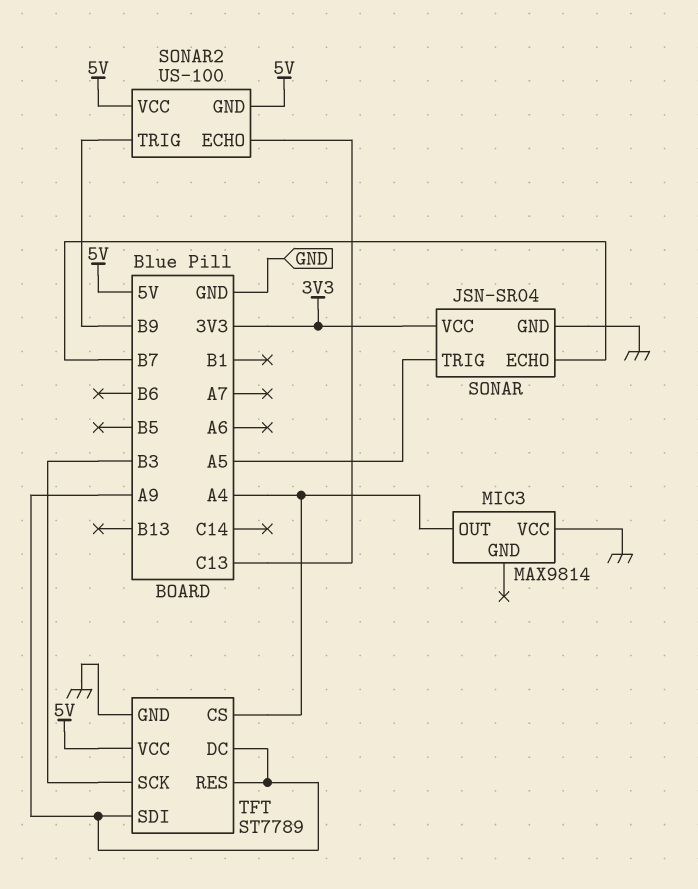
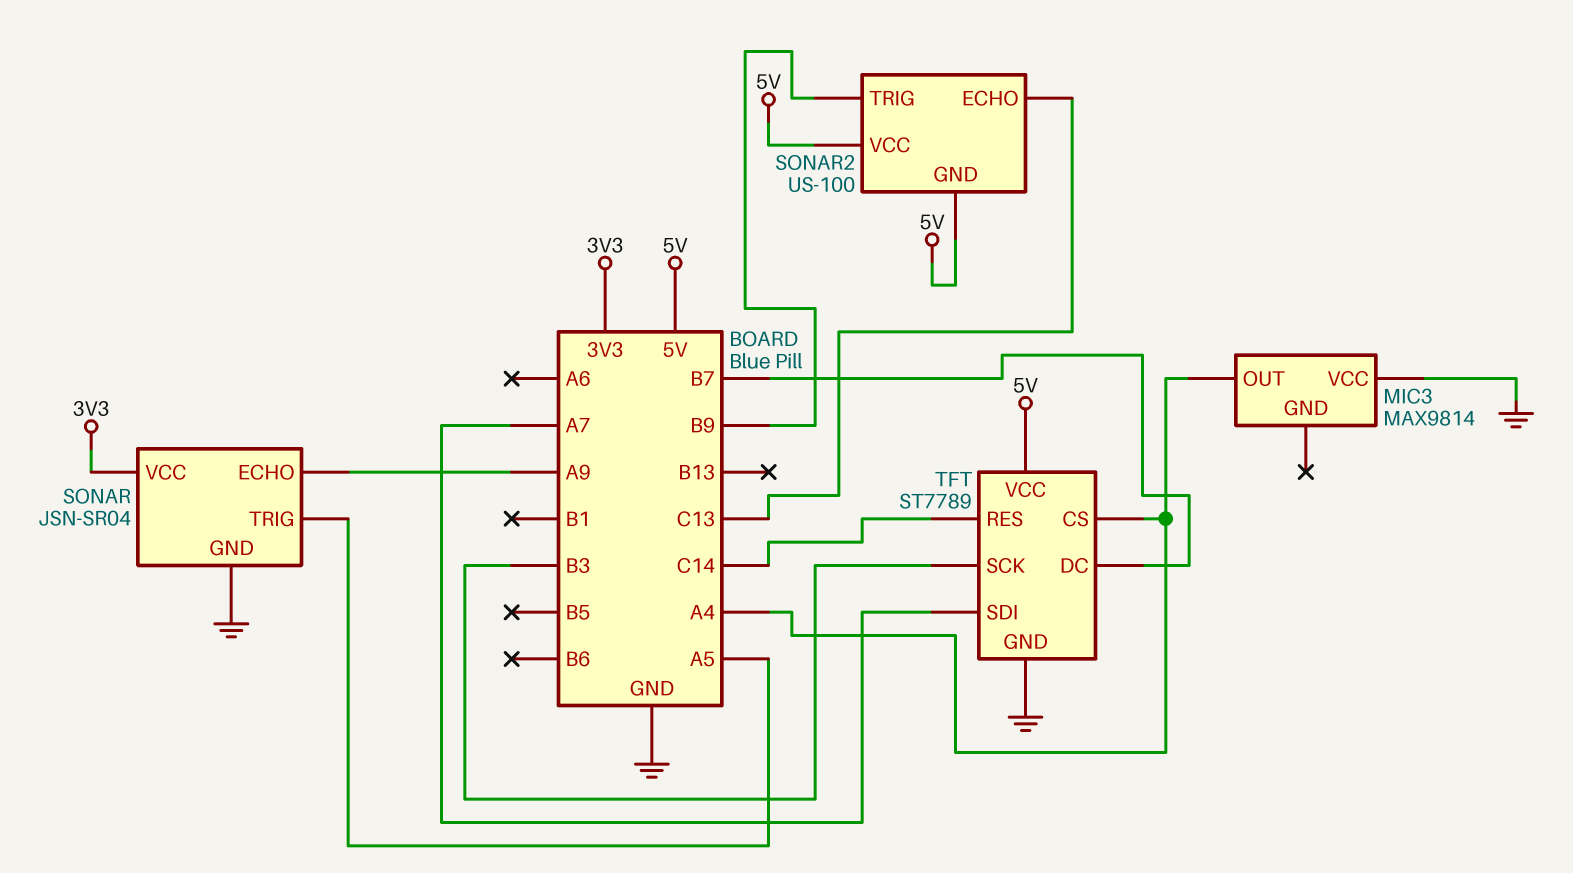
SONAR pin ECHO: B7 -> A9
TFT pin DC: A9 -> B7
TFT pin RES: A9 -> C14
TFT pin SDI: A9 -> A7

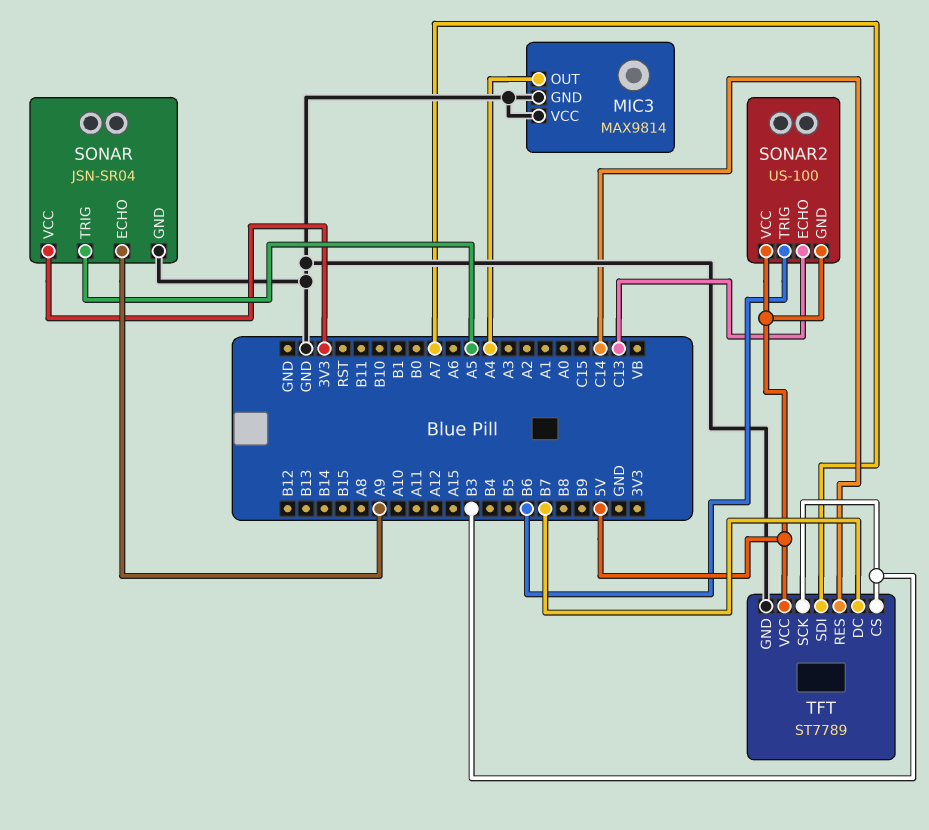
MIC3 pin GND: none -> GND
SONAR2 pin TRIG: B9 -> B6
TFT pin CS: A4 -> B3

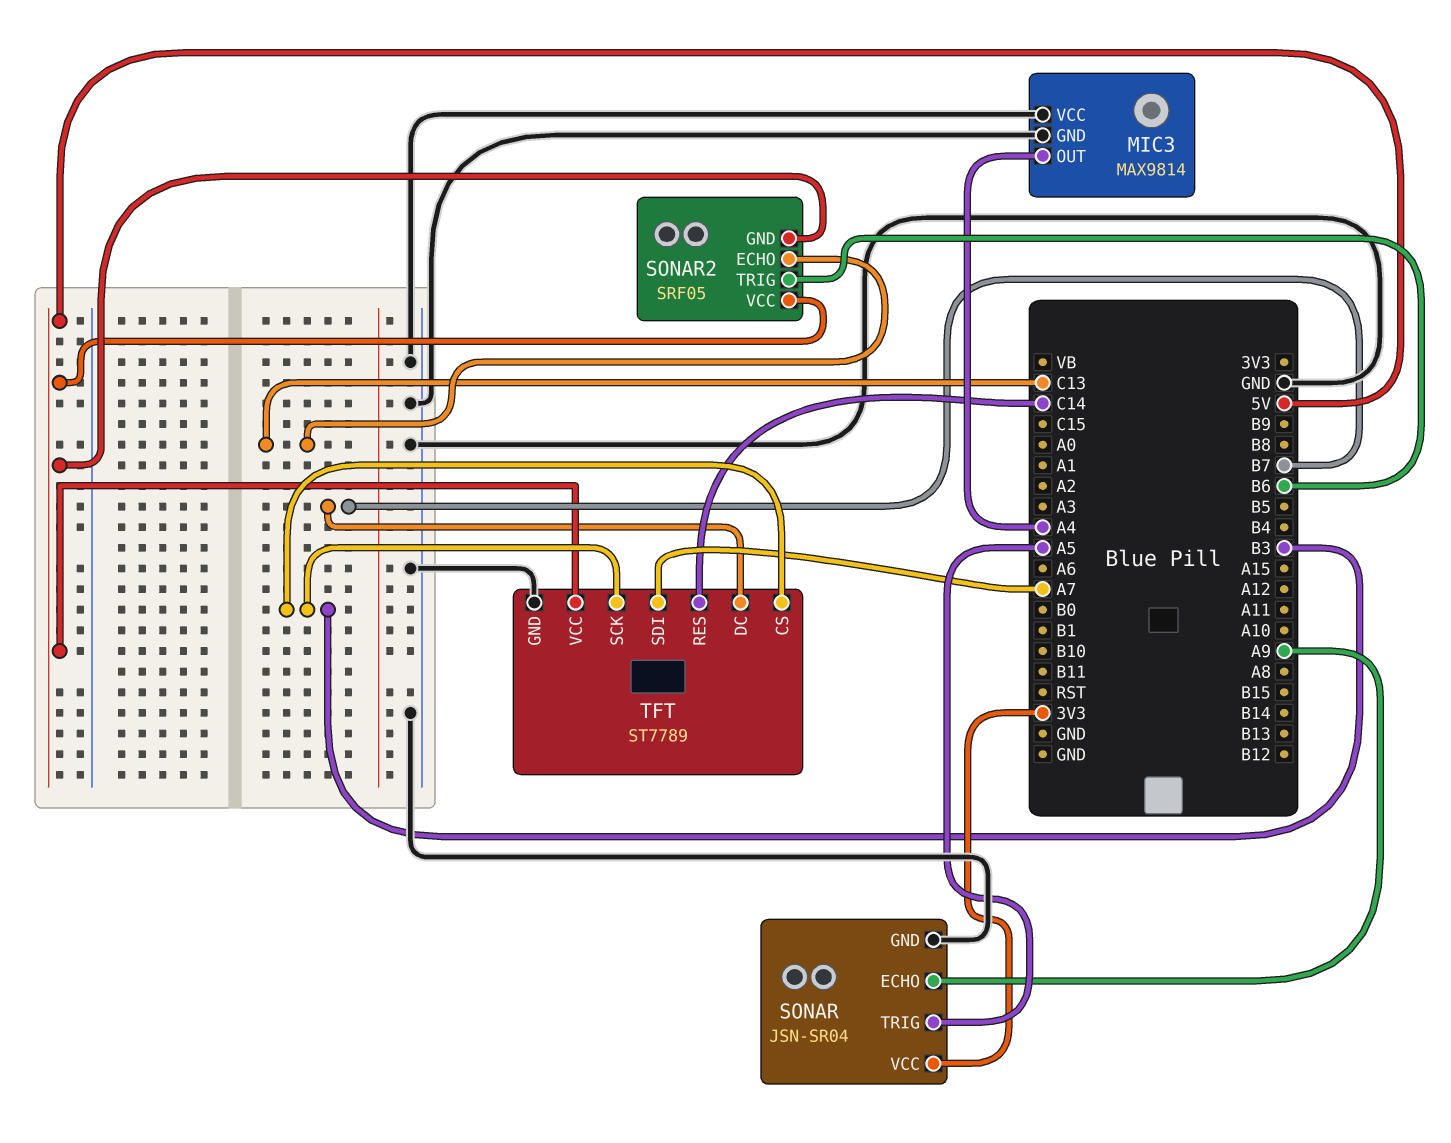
SONAR2: US-100 -> SRF05

